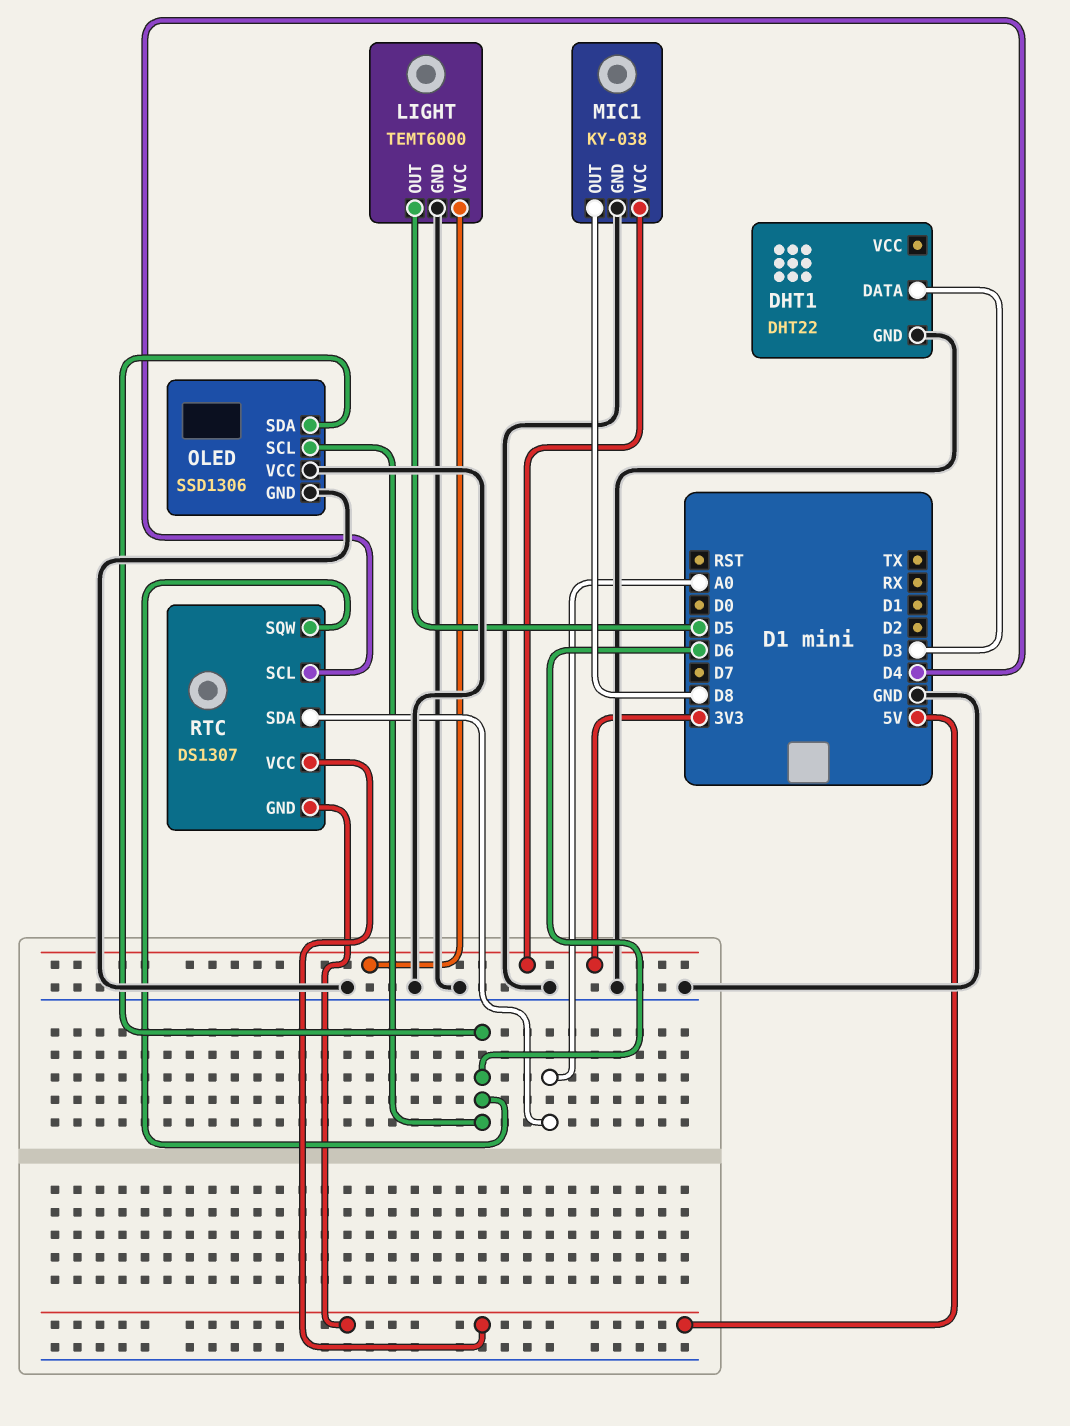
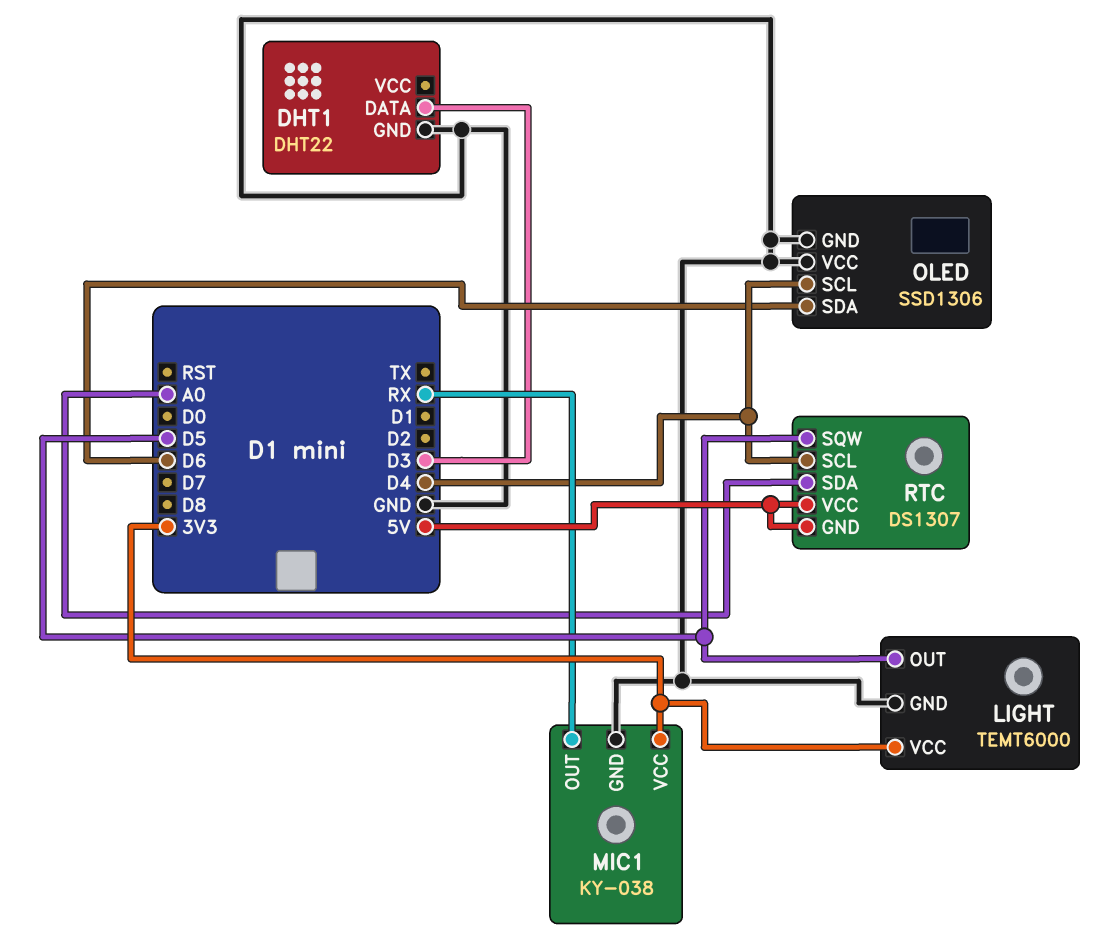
MIC1 pin OUT: D8 -> RX
OLED pin SCL: D6 -> D4
RTC pin SQW: D6 -> D5

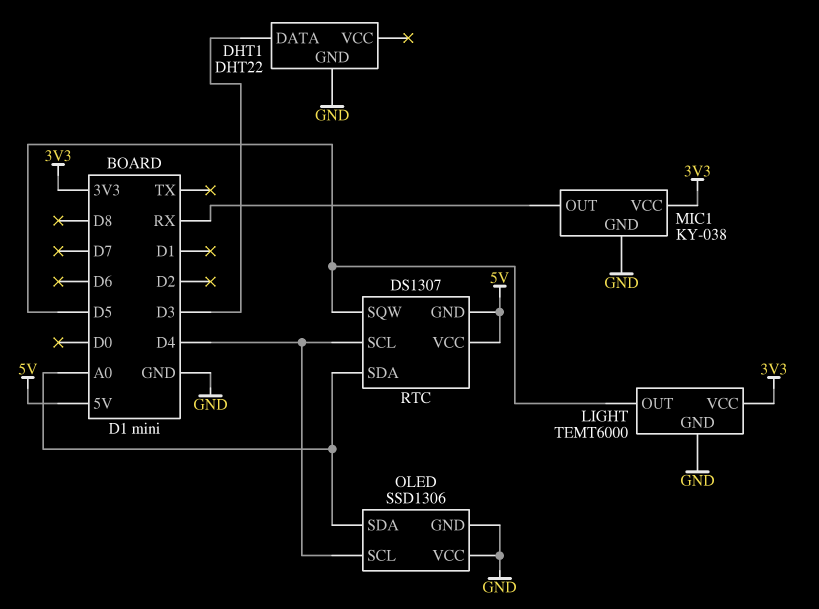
OLED pin SDA: D6 -> A0

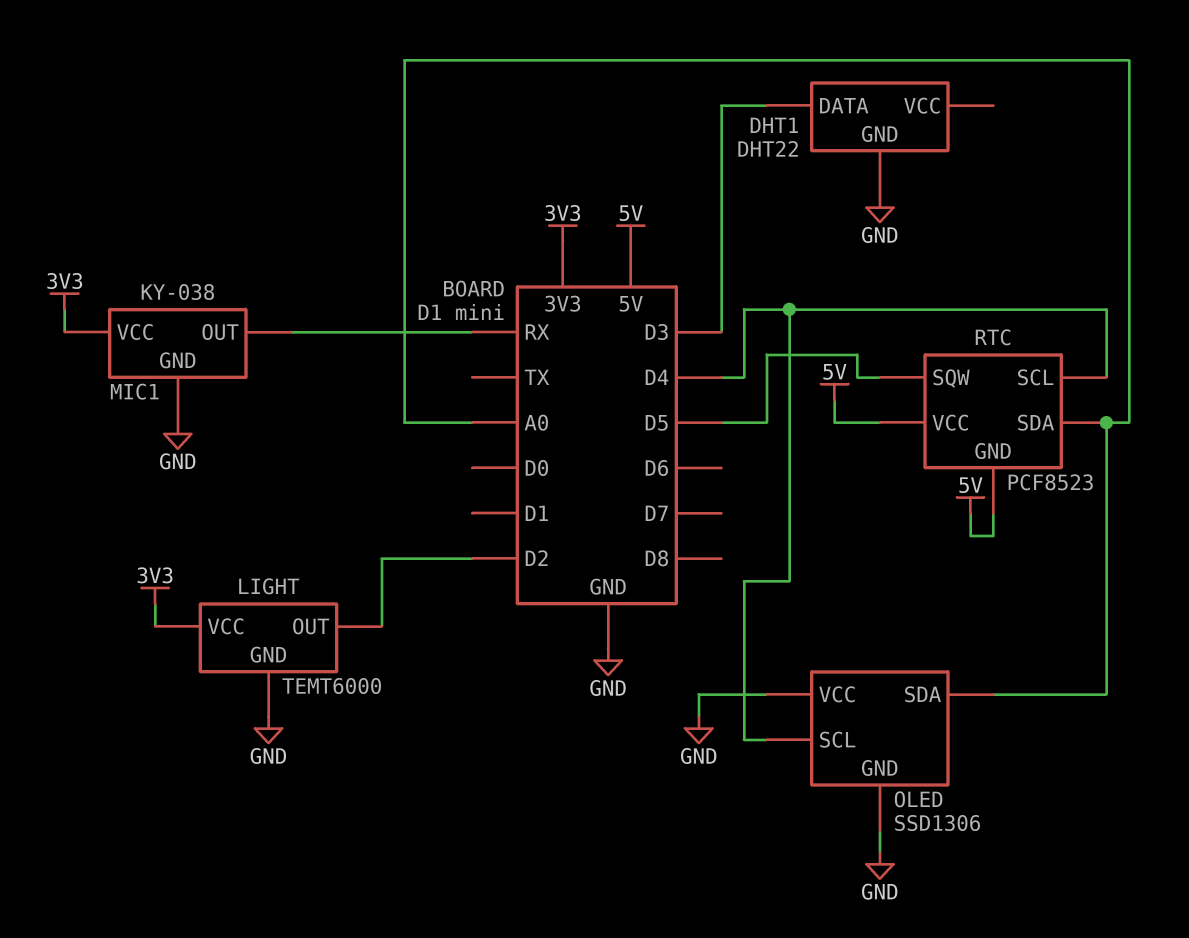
LIGHT pin OUT: D5 -> D2
RTC: DS1307 -> PCF8523

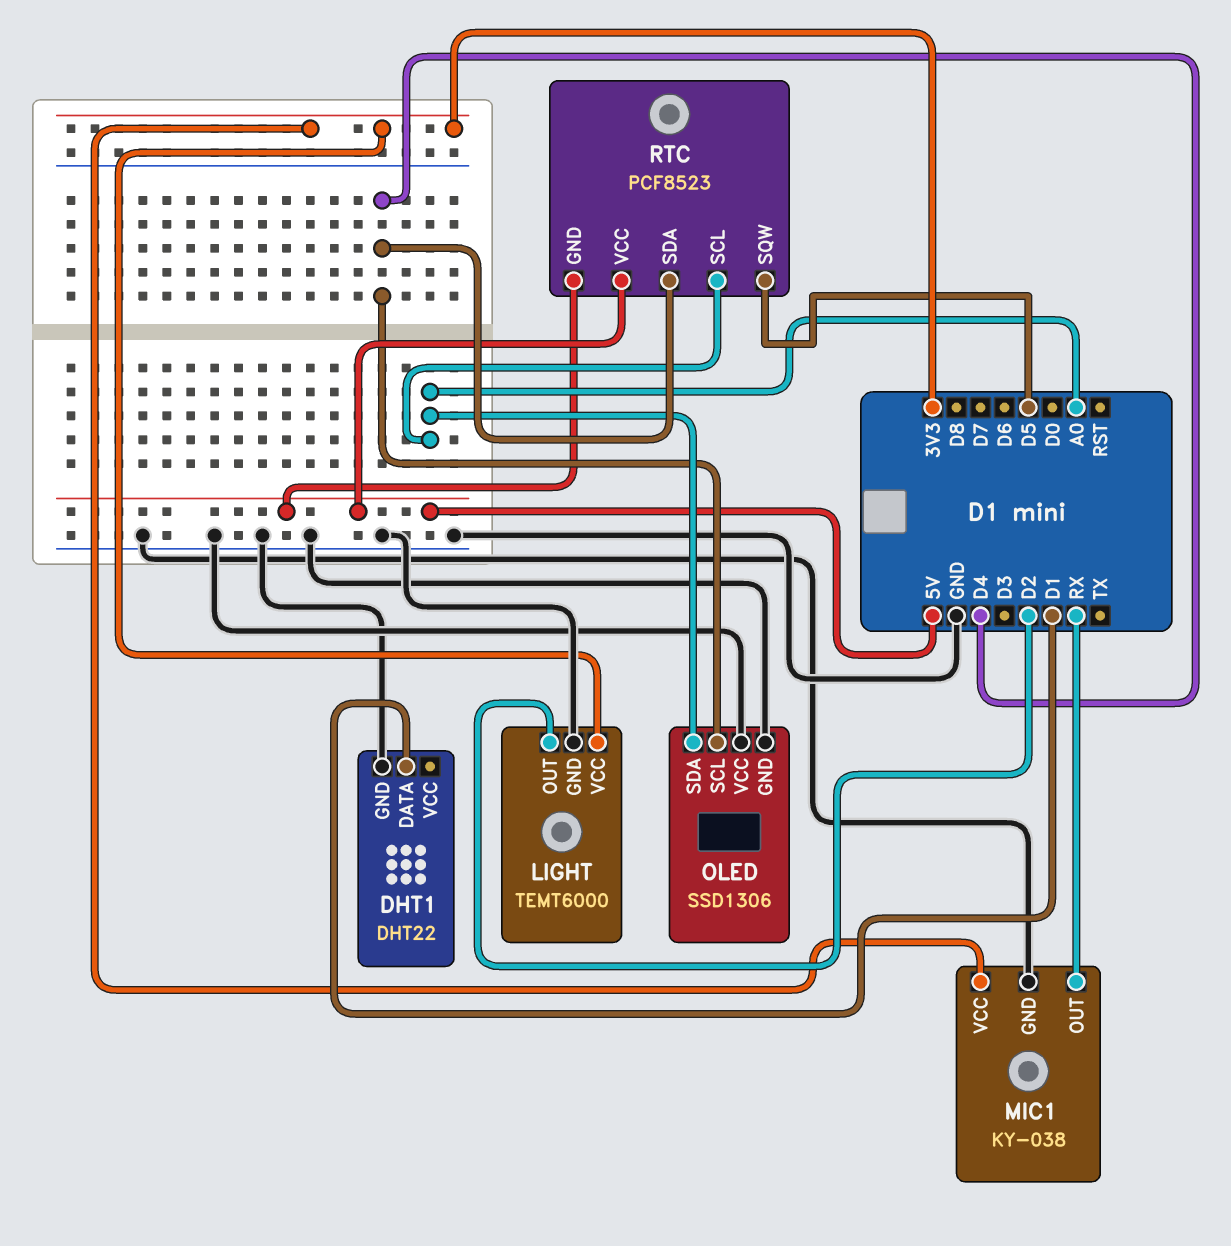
DHT1 pin DATA: D3 -> D1
RTC pin SCL: D4 -> A0
RTC pin SDA: A0 -> D4

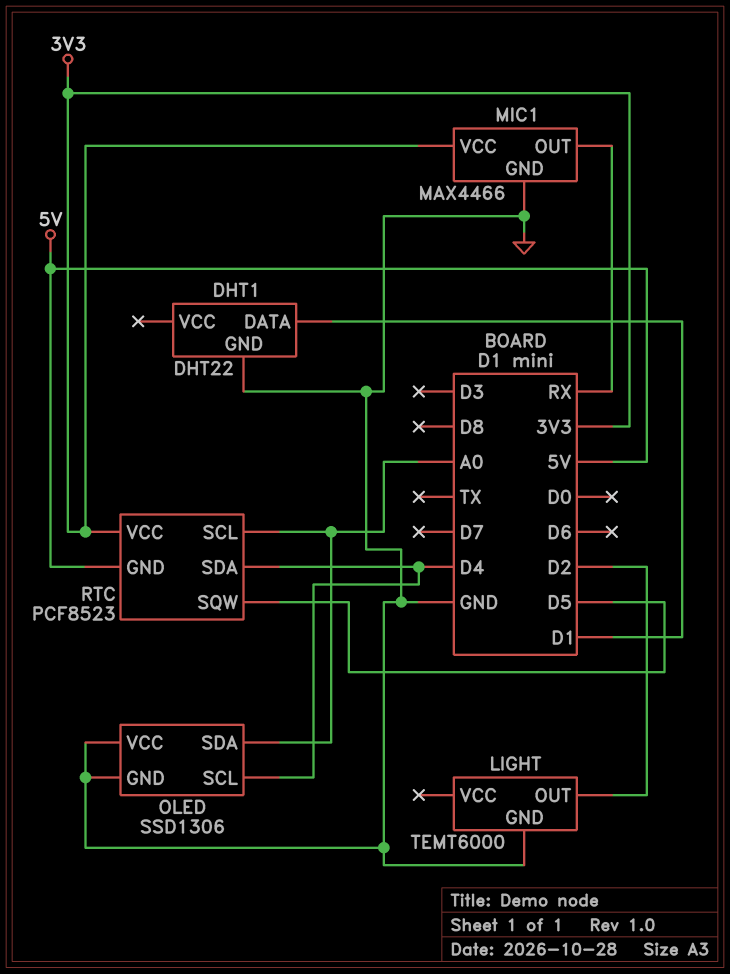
LIGHT pin VCC: 3V3 -> none
MIC1: KY-038 -> MAX4466
RTC pin VCC: 5V -> 3V3

